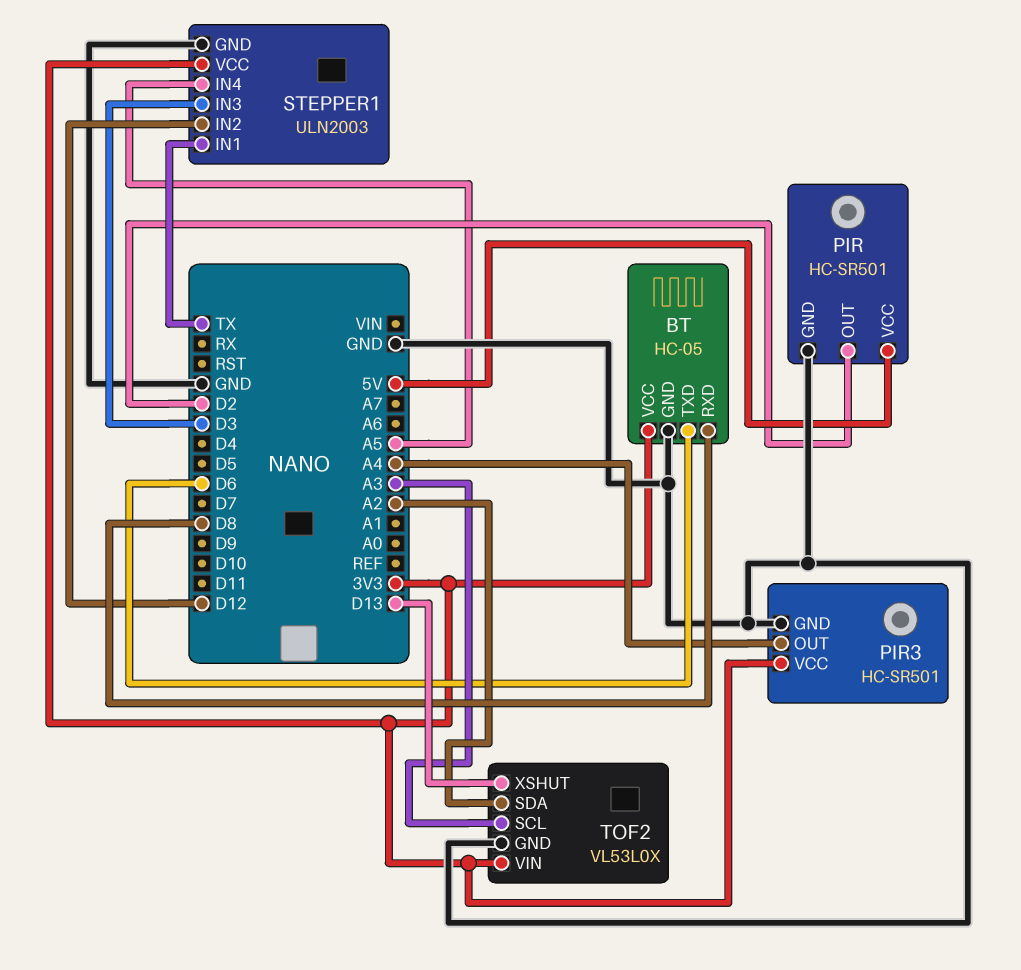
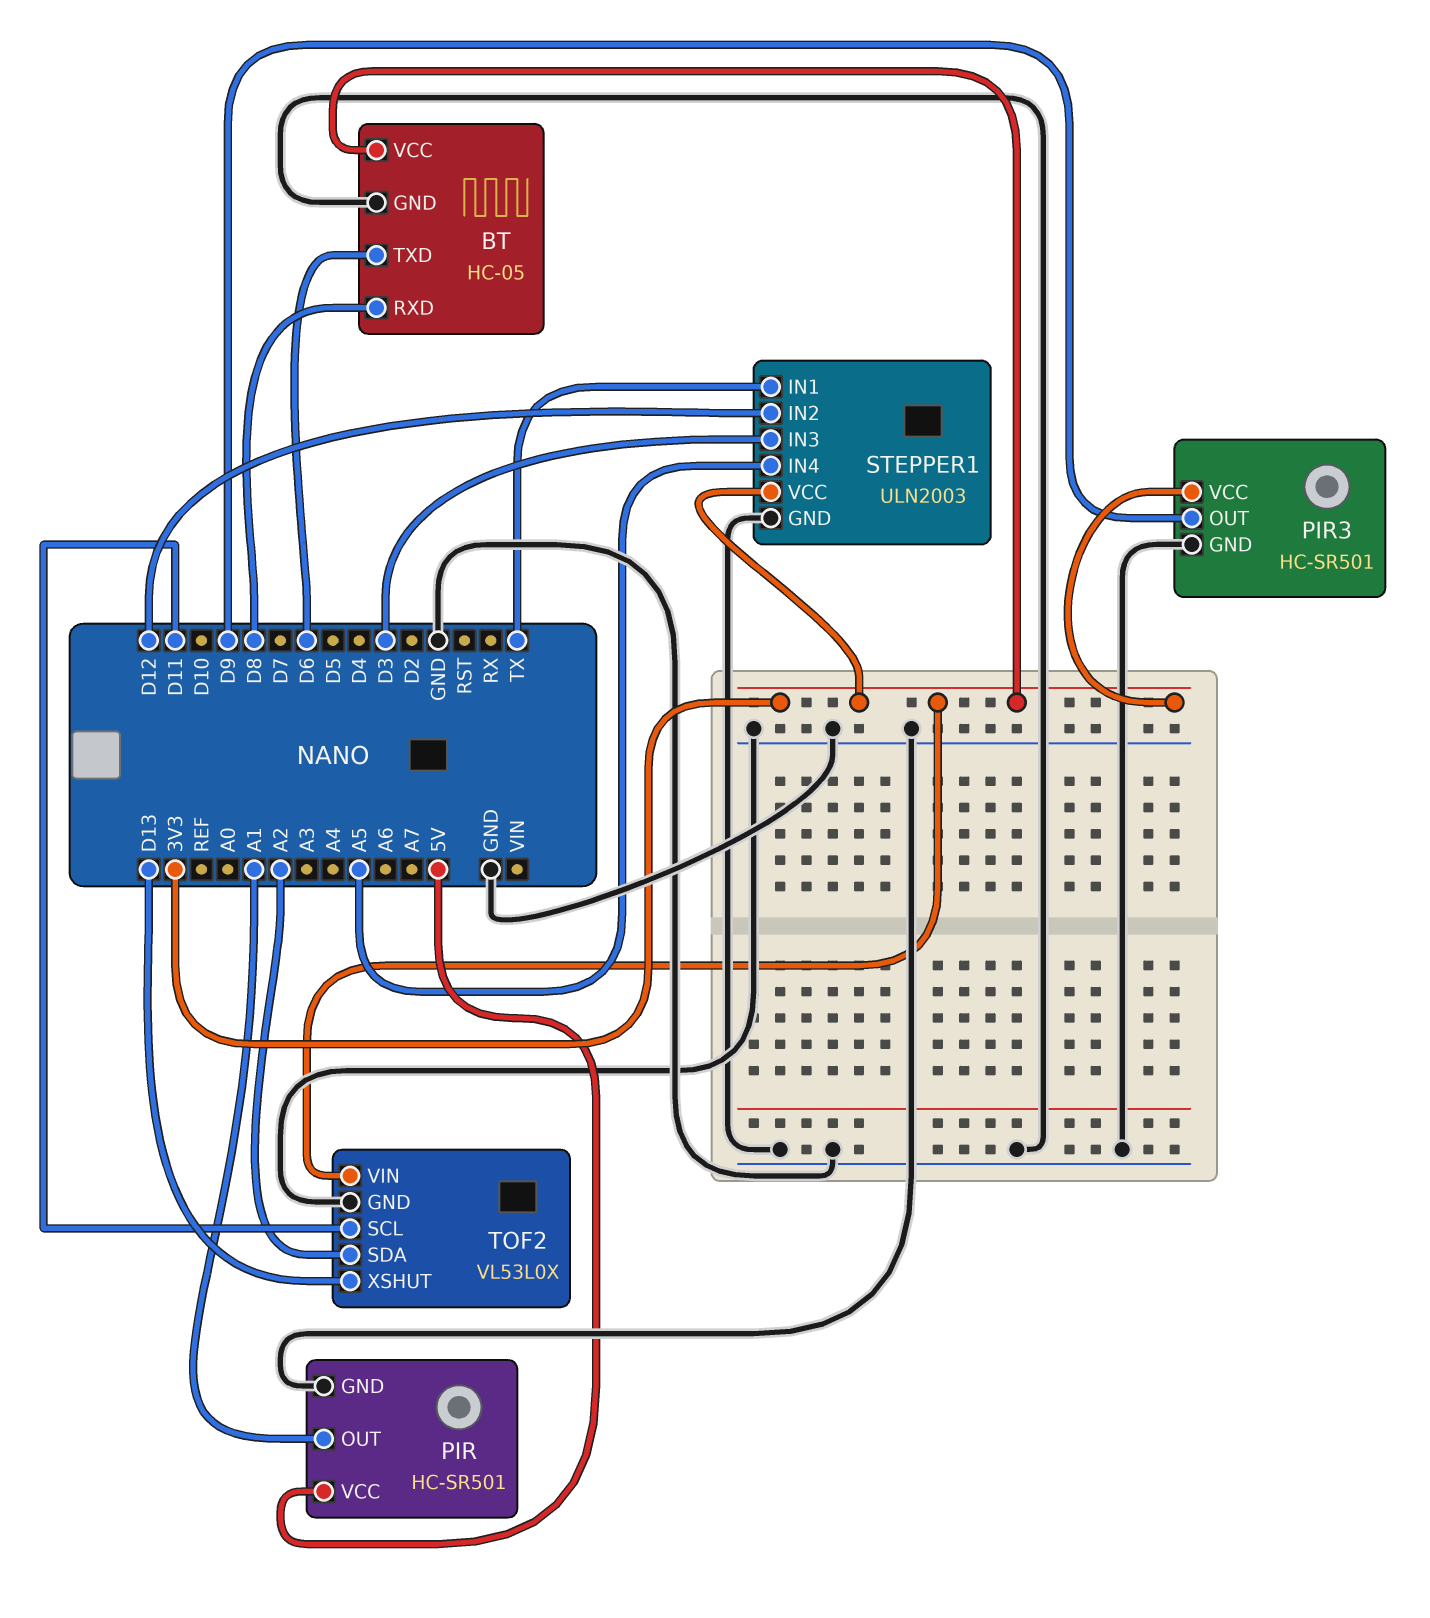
PIR pin OUT: D2 -> A1
PIR3 pin OUT: A4 -> D9
TOF2 pin SCL: A3 -> D11

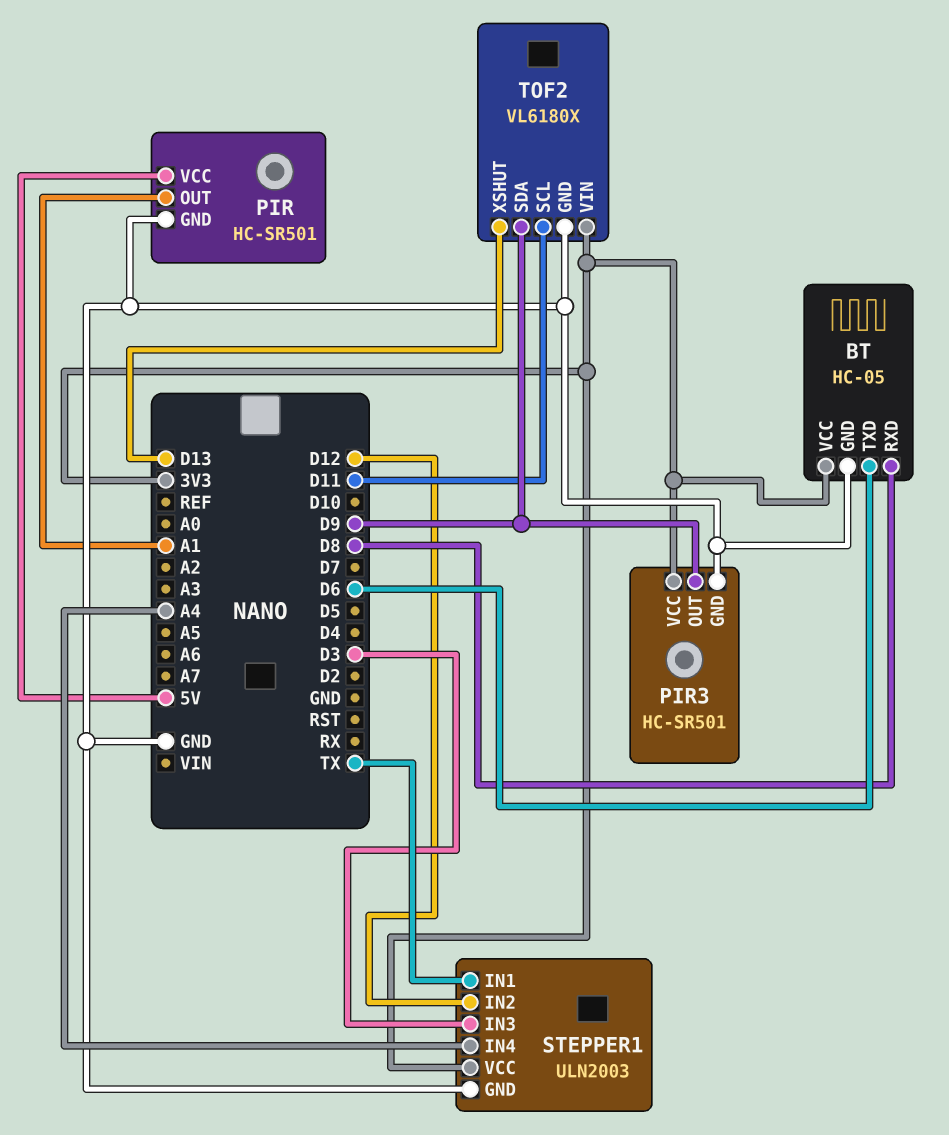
STEPPER1 pin IN4: A5 -> A4
TOF2: VL53L0X -> VL6180X
TOF2 pin SDA: A2 -> D9

